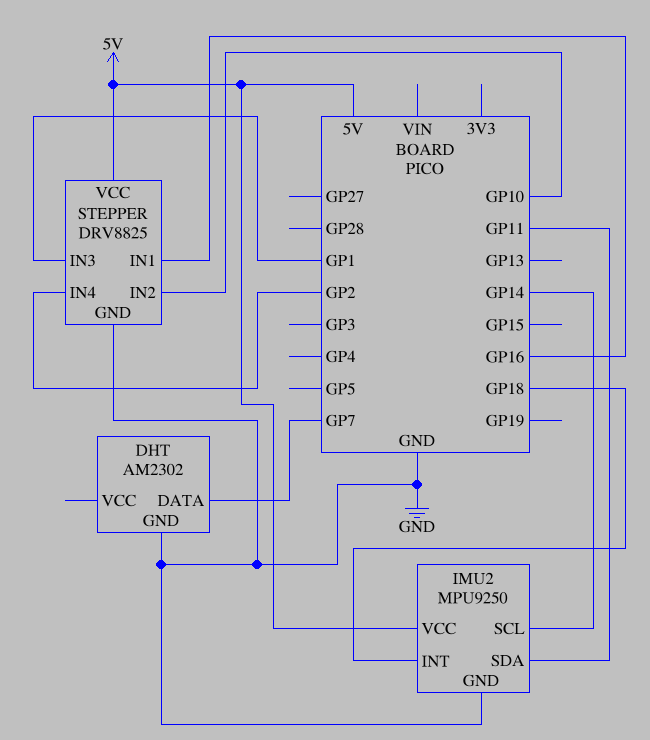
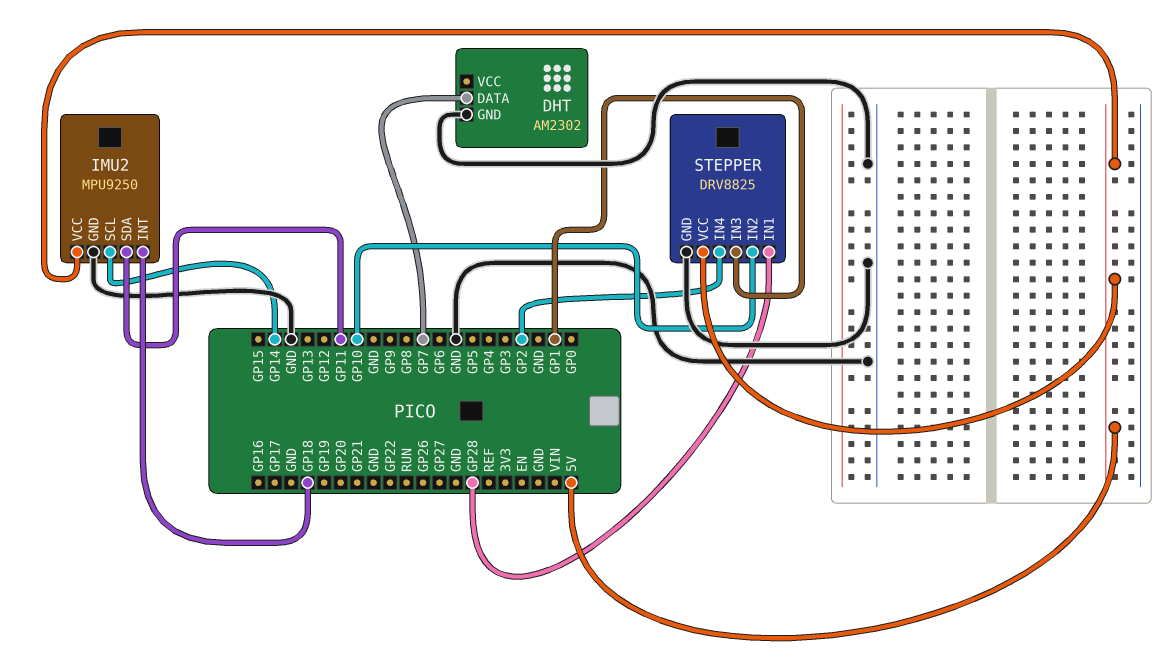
STEPPER pin IN1: GP16 -> GP28

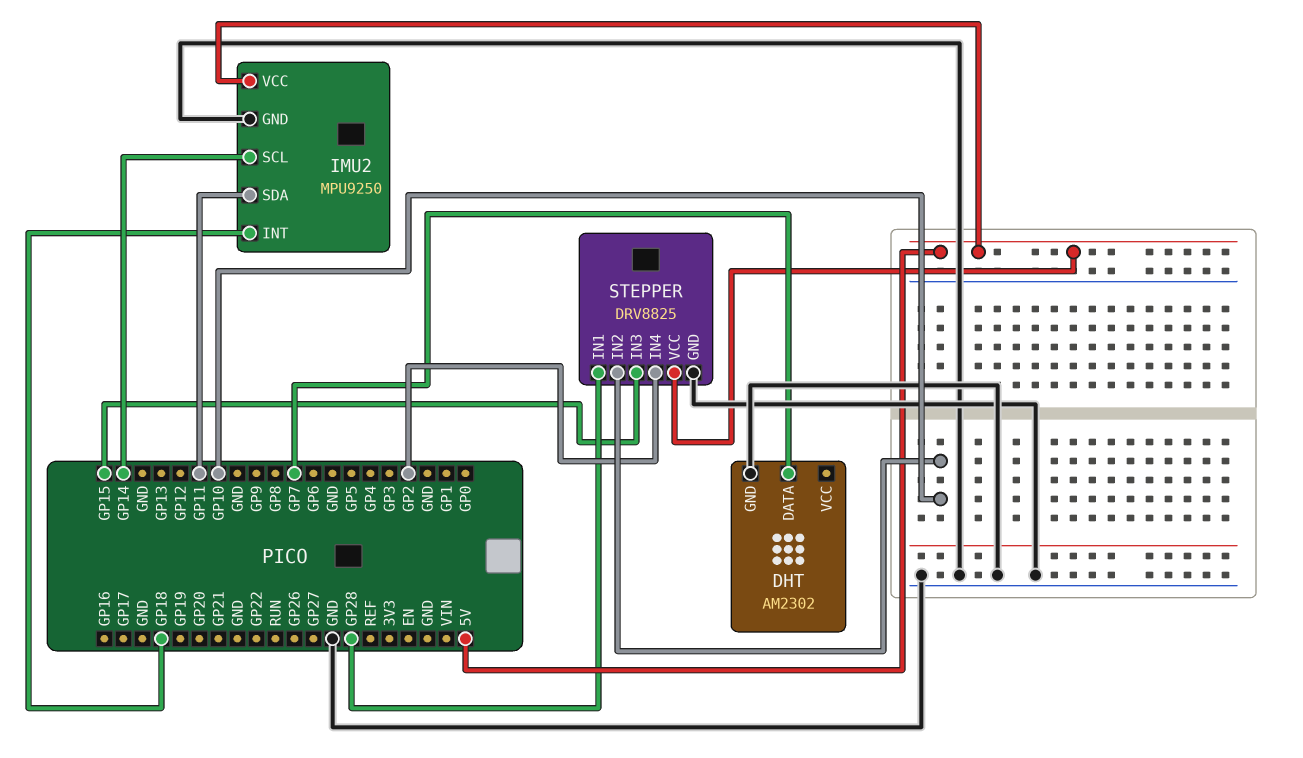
STEPPER pin IN3: GP1 -> GP15

